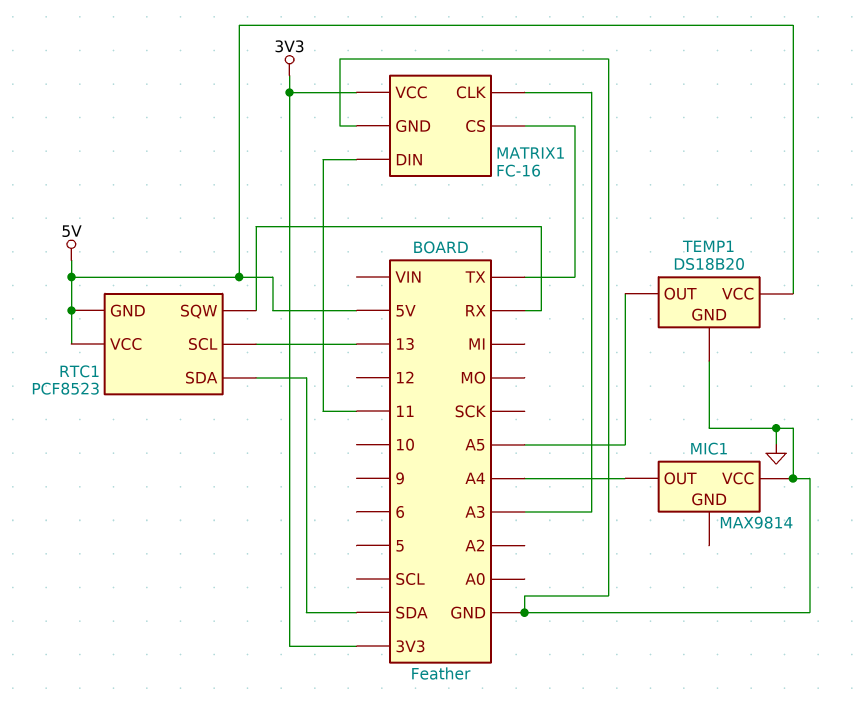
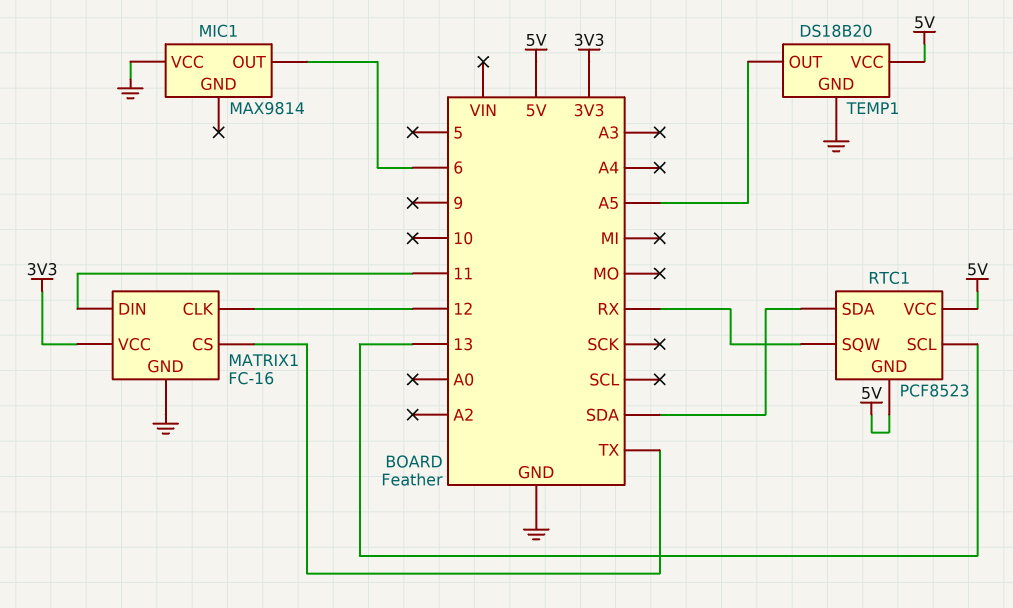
MATRIX1 pin CLK: A3 -> 12
MIC1 pin OUT: A4 -> 6

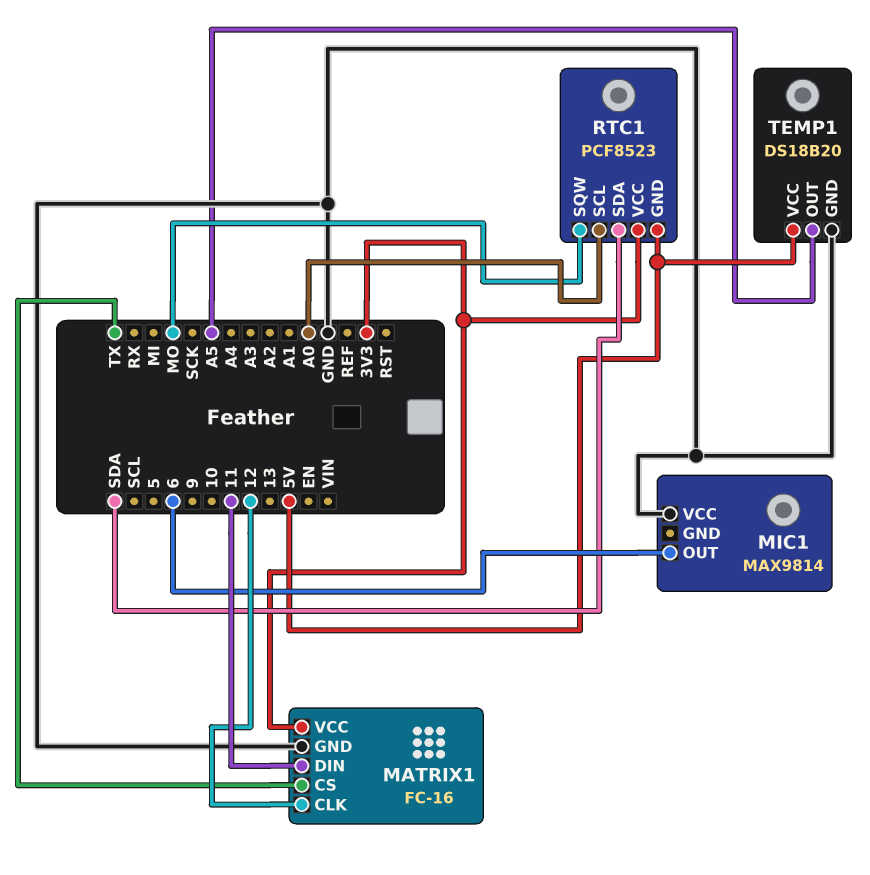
RTC1 pin SCL: 13 -> A0
RTC1 pin SQW: RX -> MO
RTC1 pin VCC: 5V -> 3V3

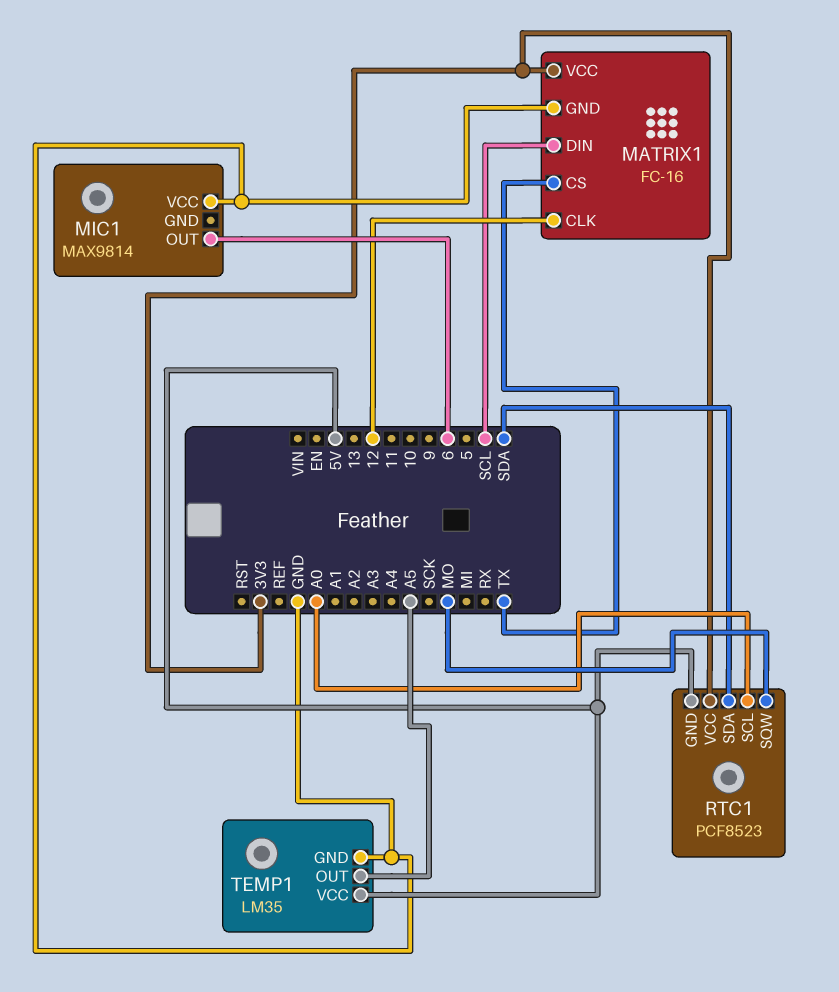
MATRIX1 pin DIN: 11 -> SCL
TEMP1: DS18B20 -> LM35

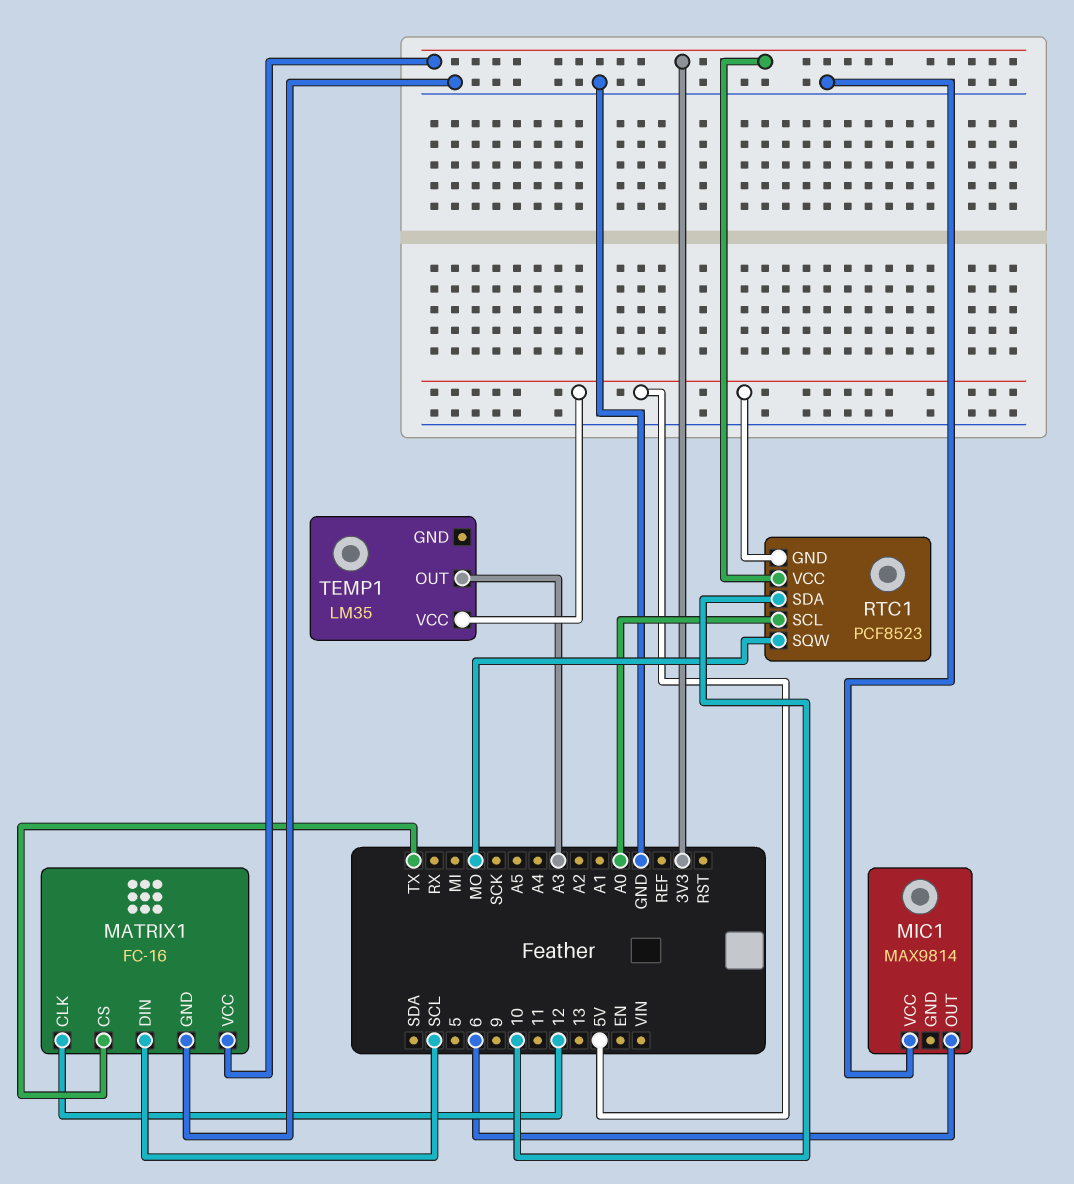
RTC1 pin SDA: SDA -> 10
TEMP1 pin GND: GND -> none
TEMP1 pin OUT: A5 -> A3

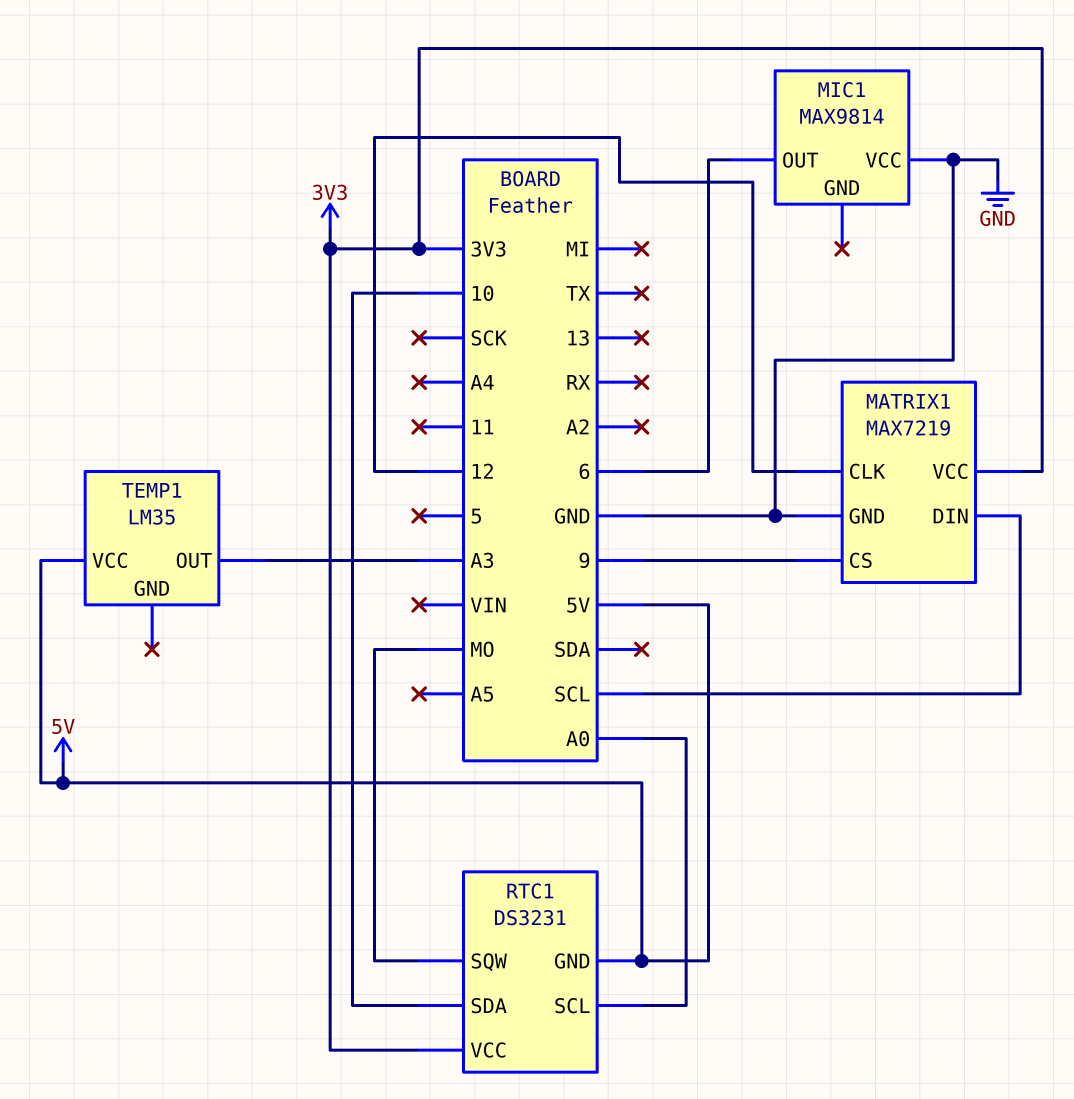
MATRIX1: FC-16 -> MAX7219
MATRIX1 pin CS: TX -> 9
RTC1: PCF8523 -> DS3231

